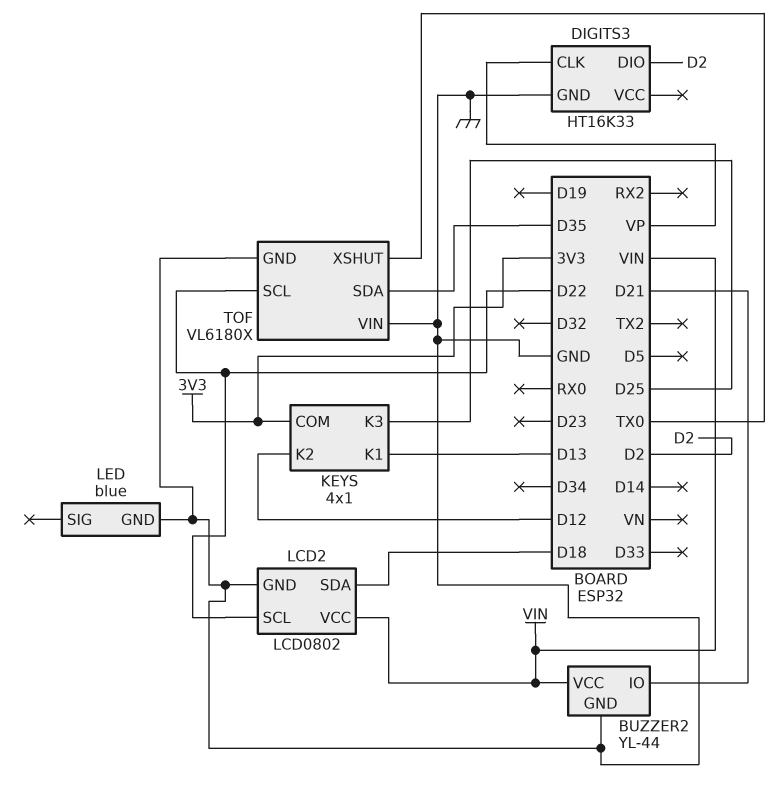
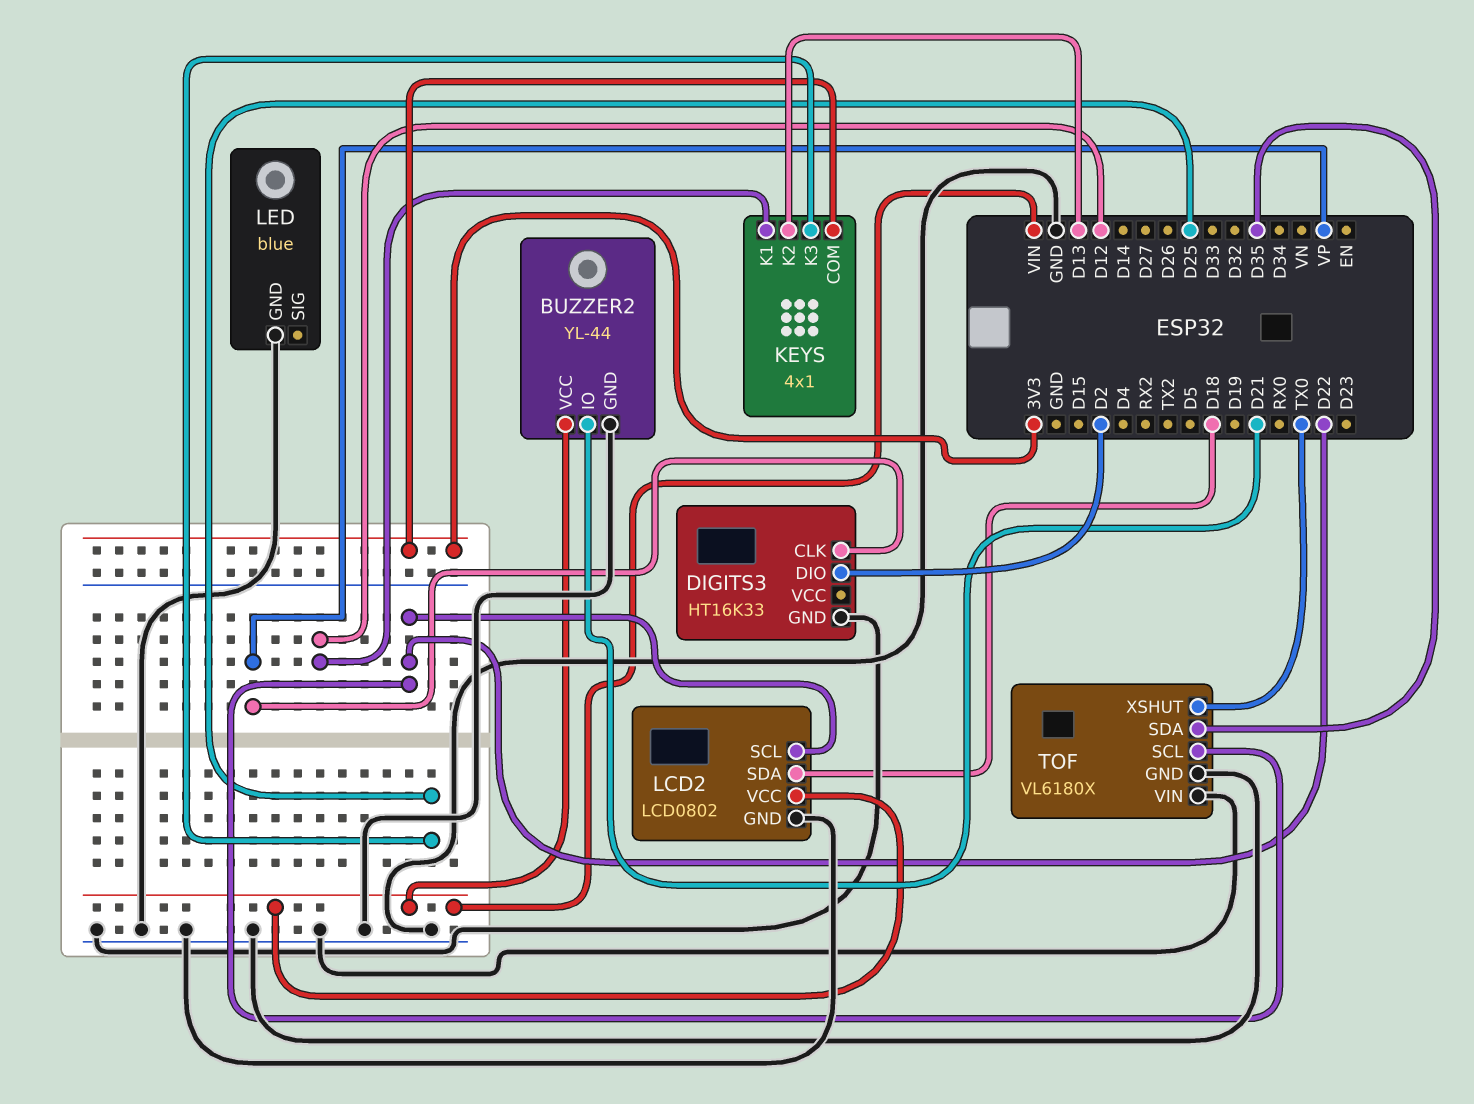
KEYS pin K1: D13 -> D12
KEYS pin K2: D12 -> D13

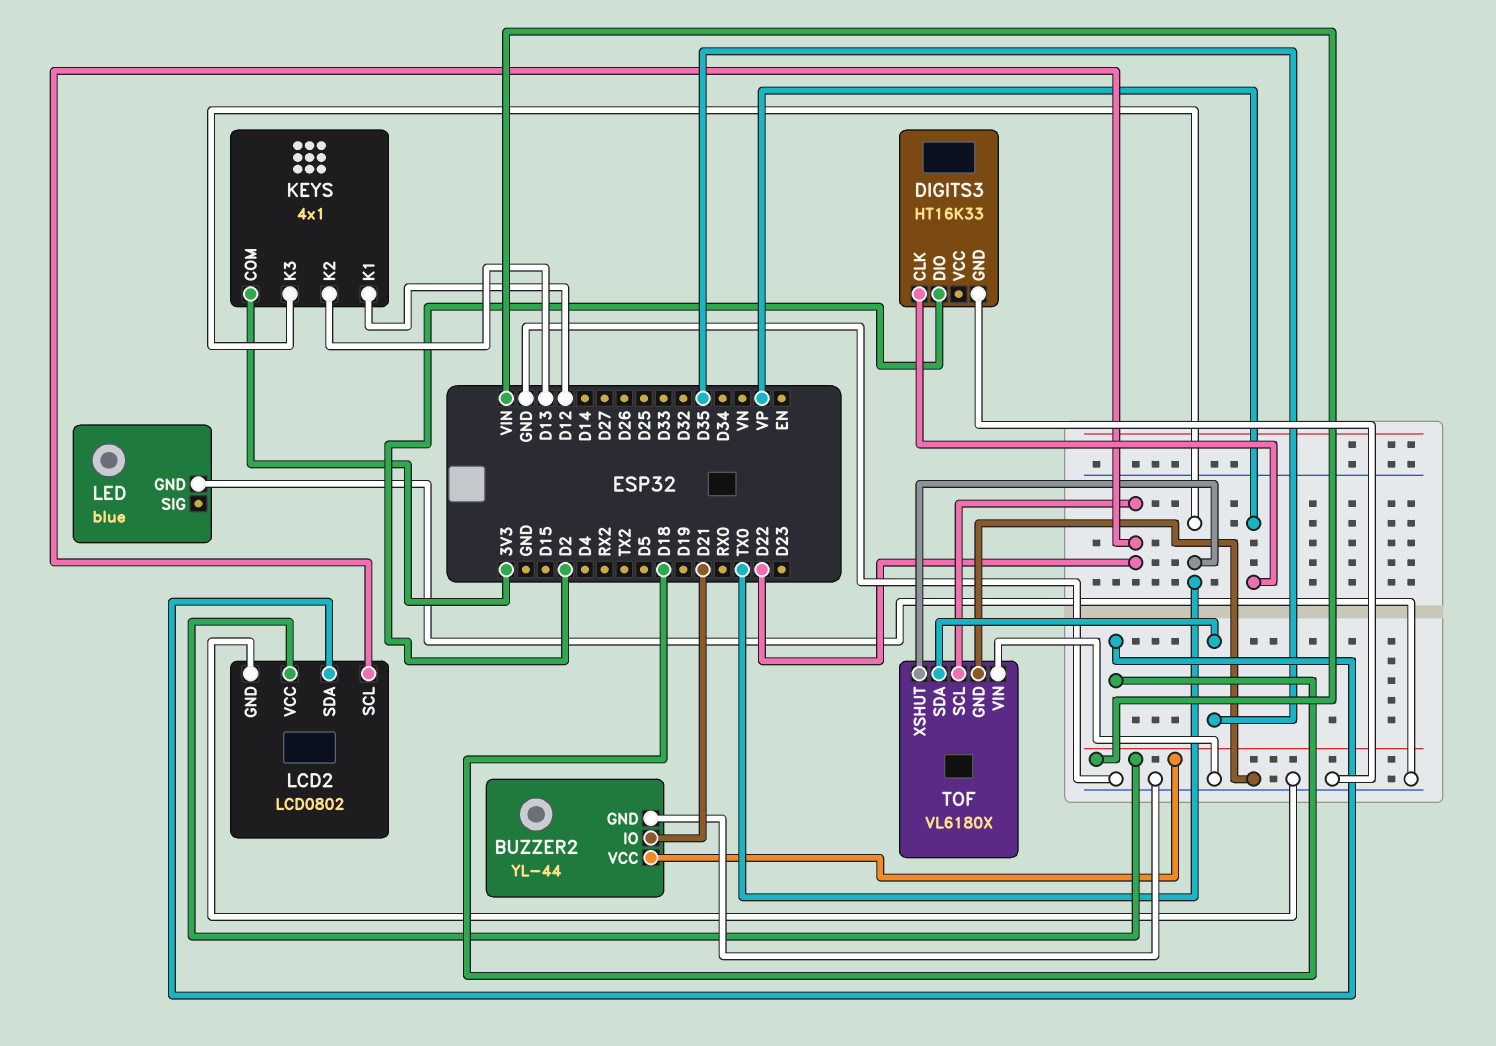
KEYS pin K3: D25 -> TX0

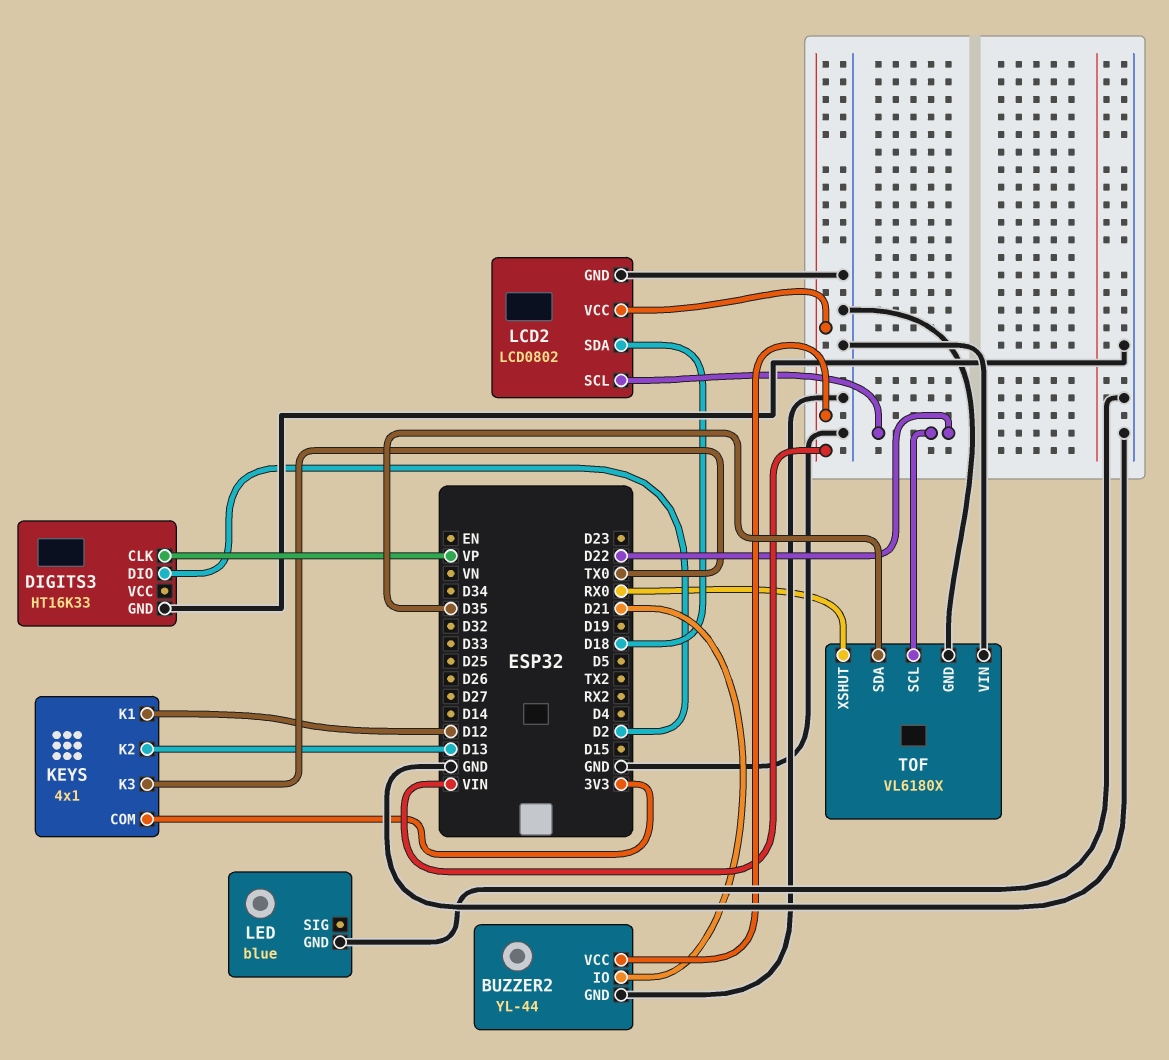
TOF pin XSHUT: TX0 -> RX0

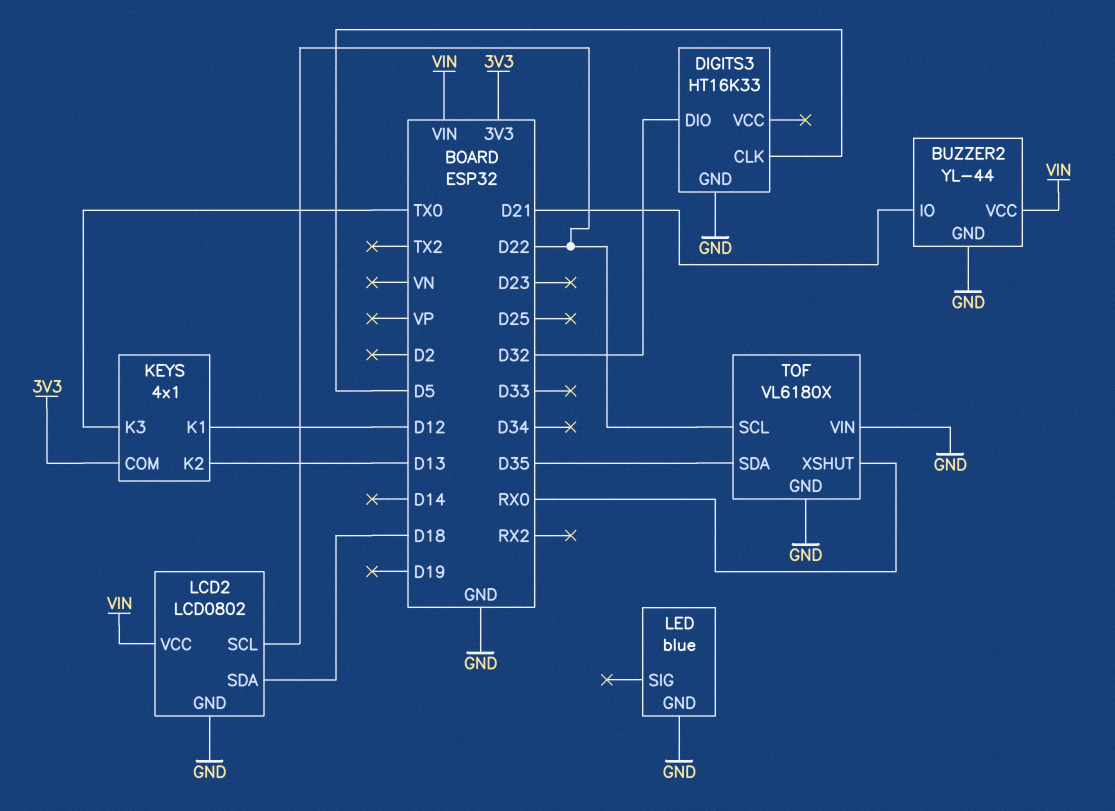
DIGITS3 pin CLK: VP -> D5
DIGITS3 pin DIO: D2 -> D32

